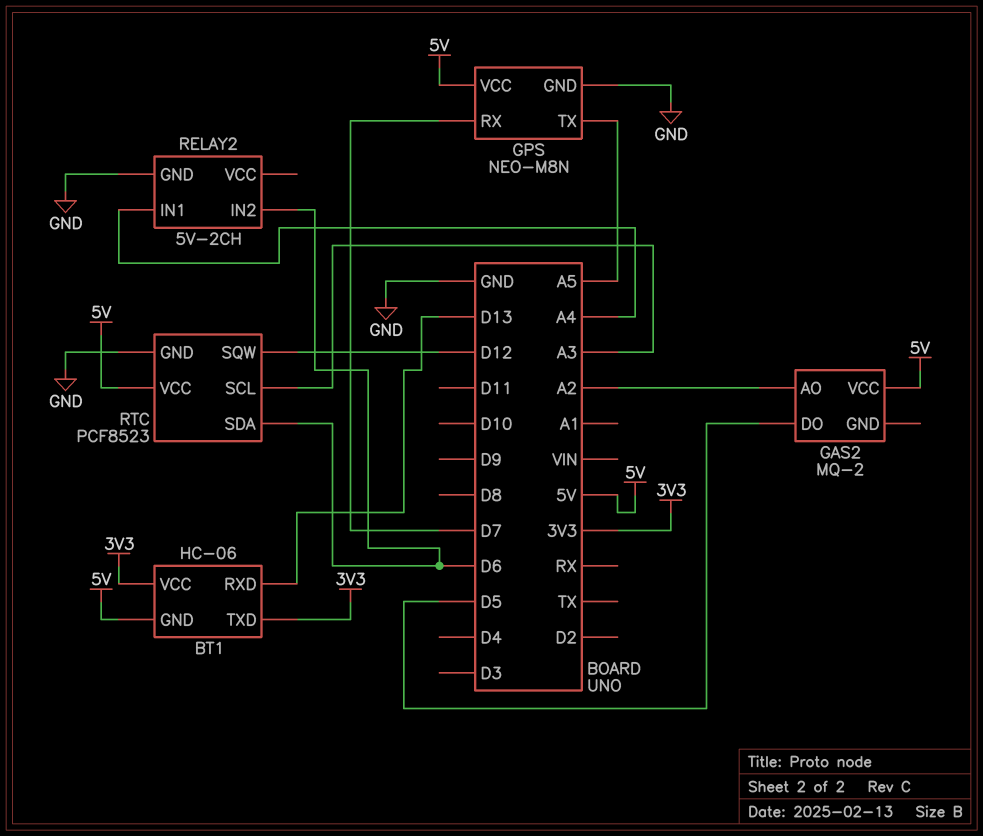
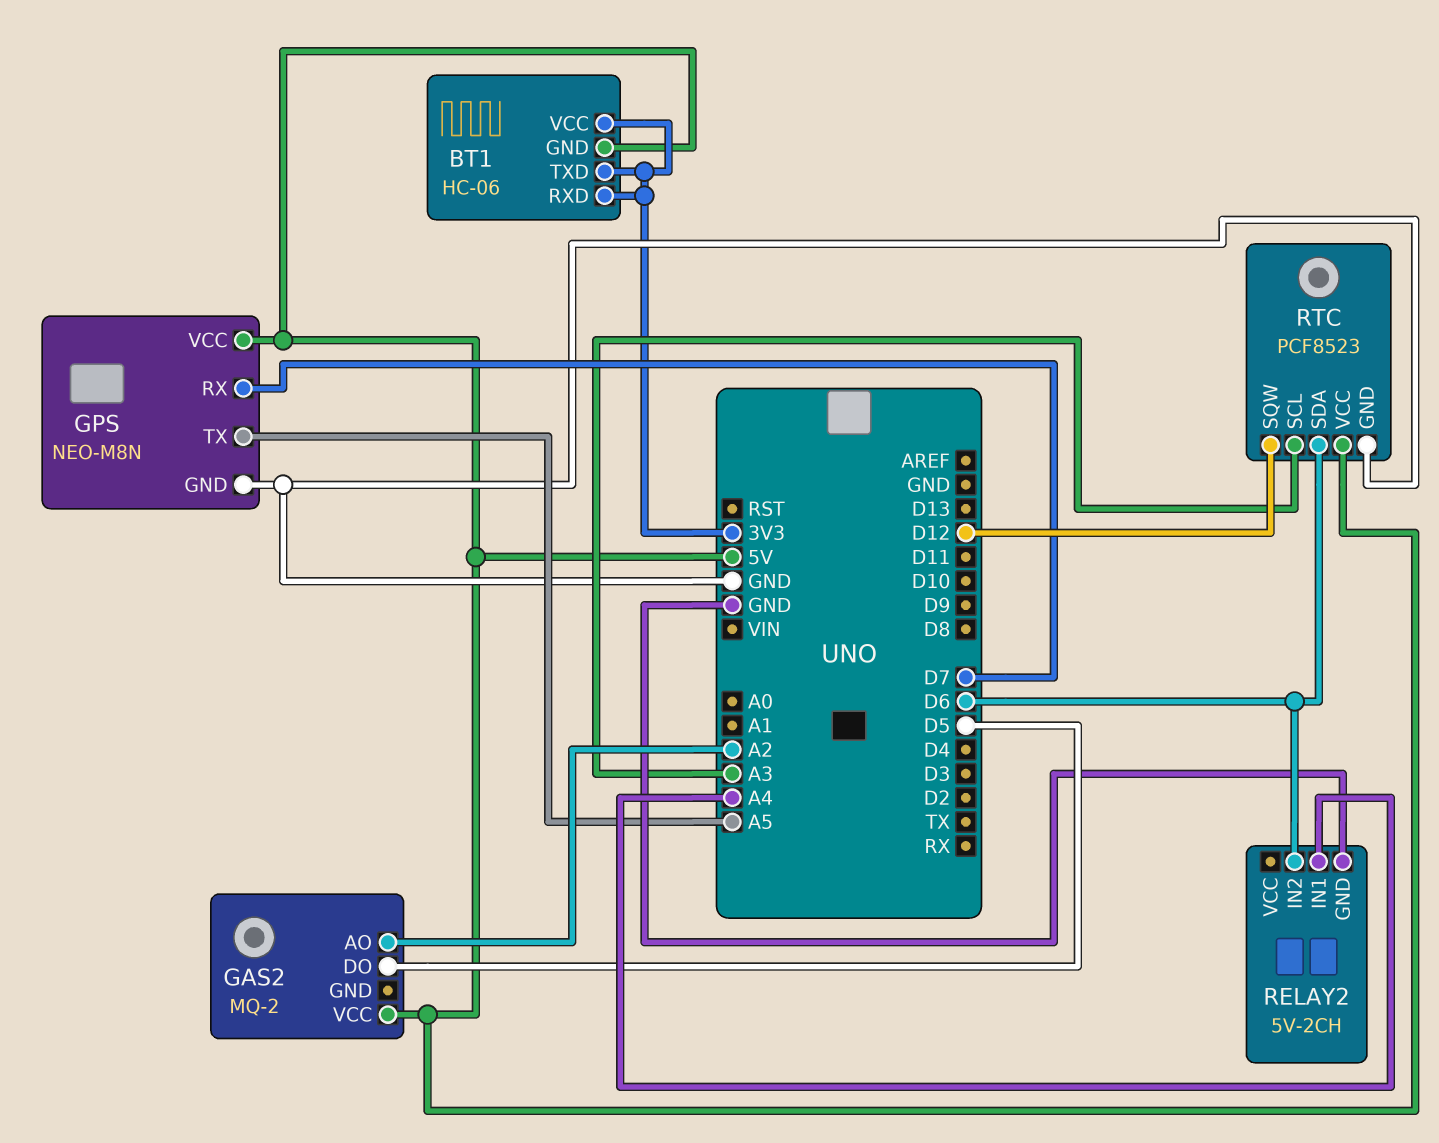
BT1 pin RXD: D13 -> 3V3

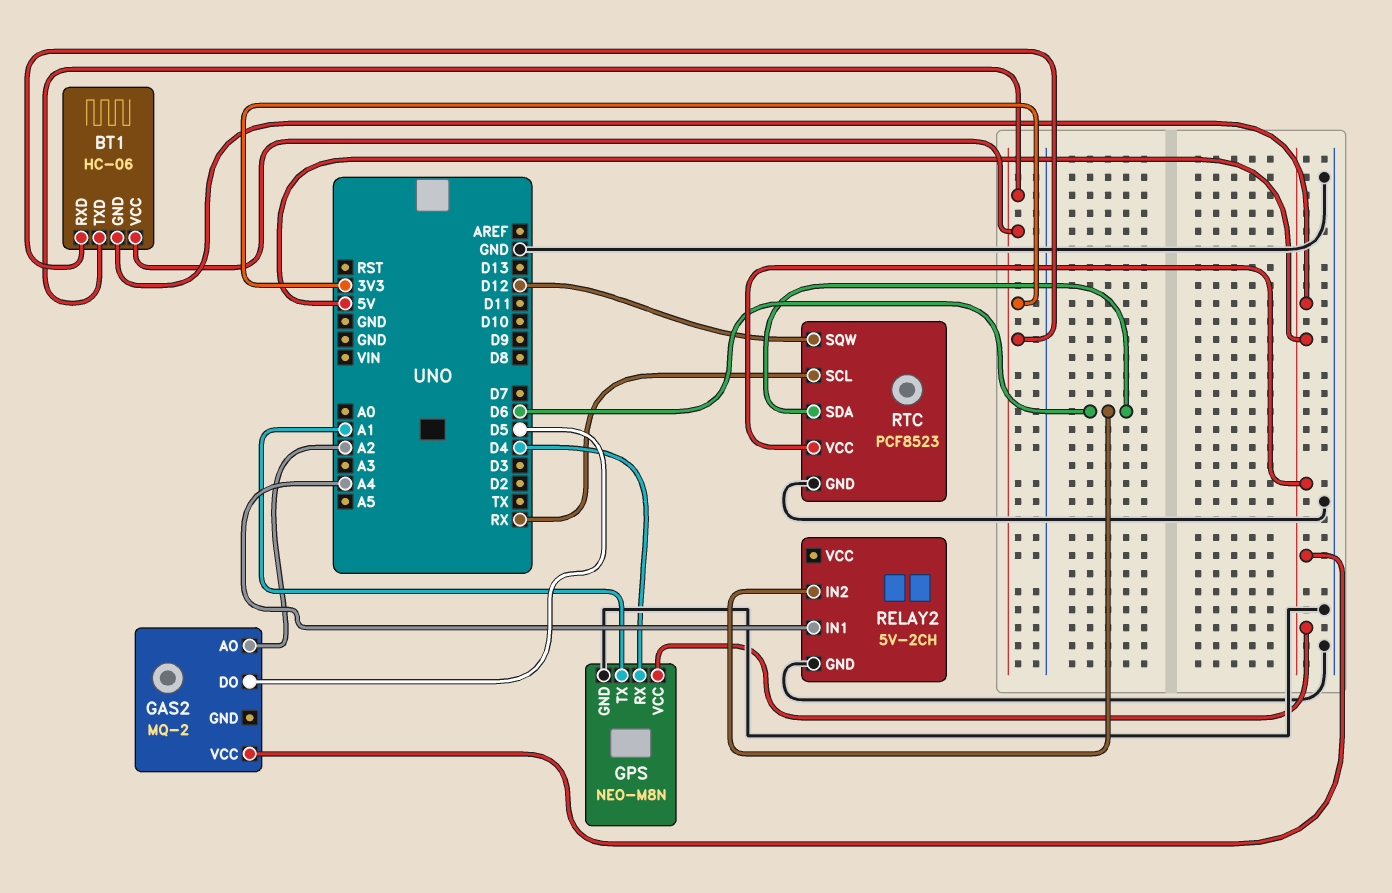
GPS pin RX: D7 -> D4
GPS pin TX: A5 -> A1
RTC pin SCL: A3 -> RX

